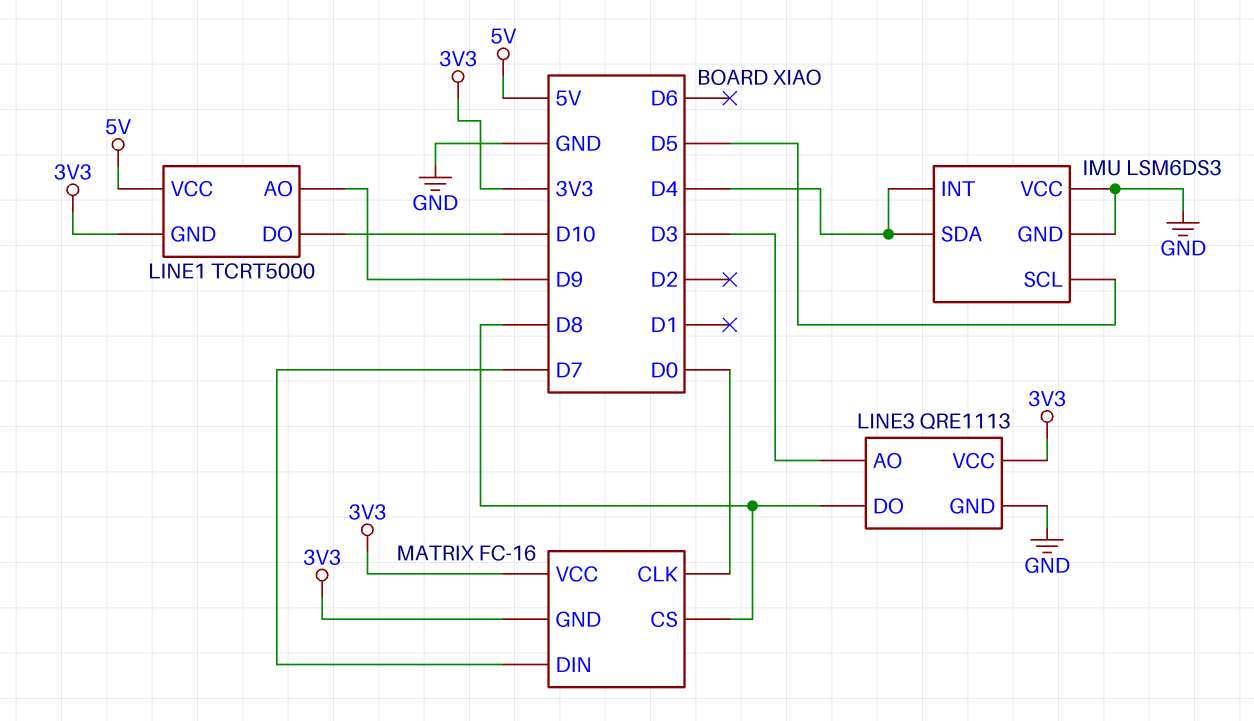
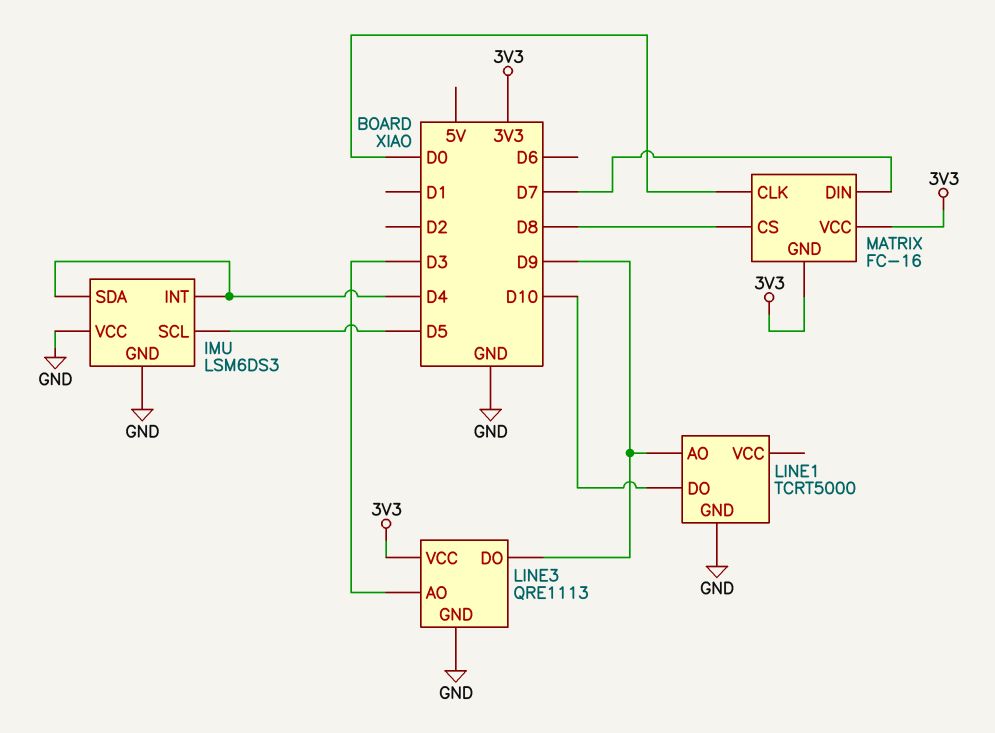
LINE1 pin GND: 3V3 -> GND
LINE1 pin VCC: 5V -> none
LINE3 pin DO: D8 -> D9

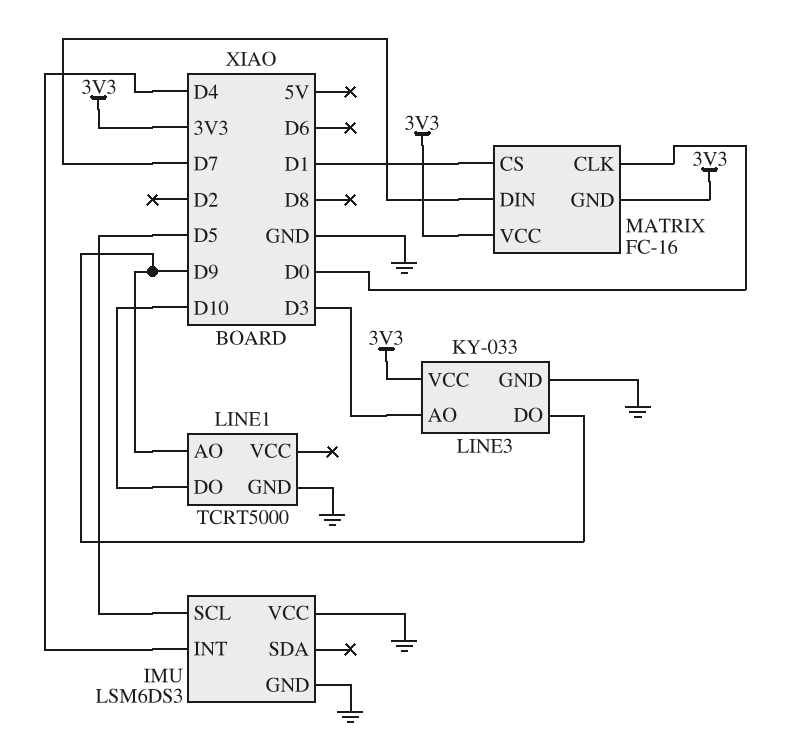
IMU pin SDA: D4 -> none
LINE3: QRE1113 -> KY-033
MATRIX pin CS: D8 -> D1

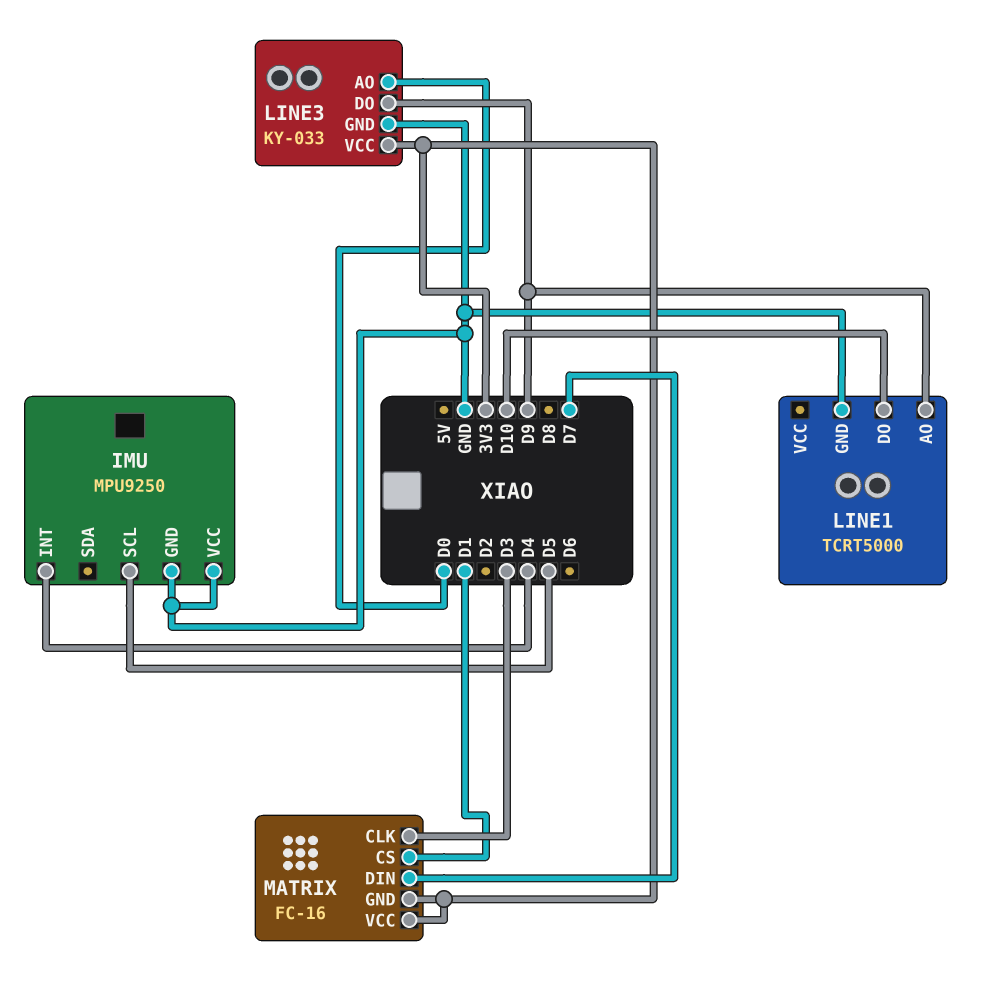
IMU: LSM6DS3 -> MPU9250
LINE3 pin AO: D3 -> D0
MATRIX pin CLK: D0 -> D3

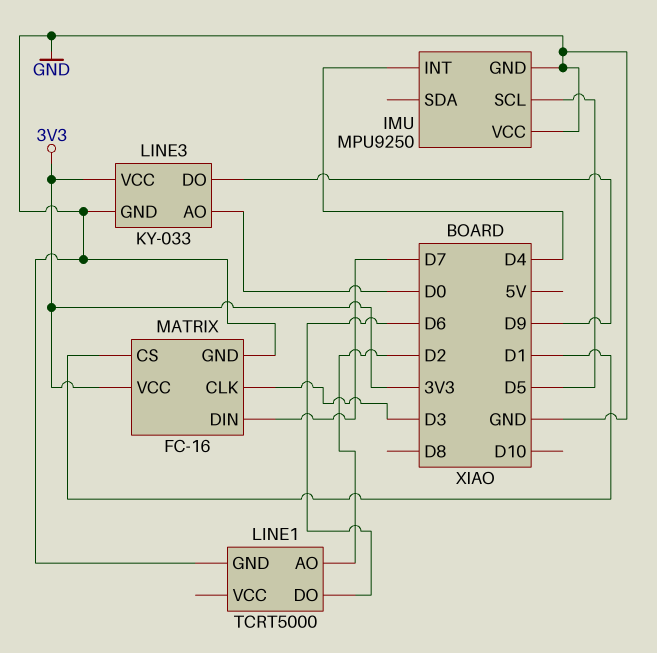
LINE1 pin AO: D9 -> D2
LINE1 pin DO: D10 -> D6
MATRIX pin GND: 3V3 -> GND

